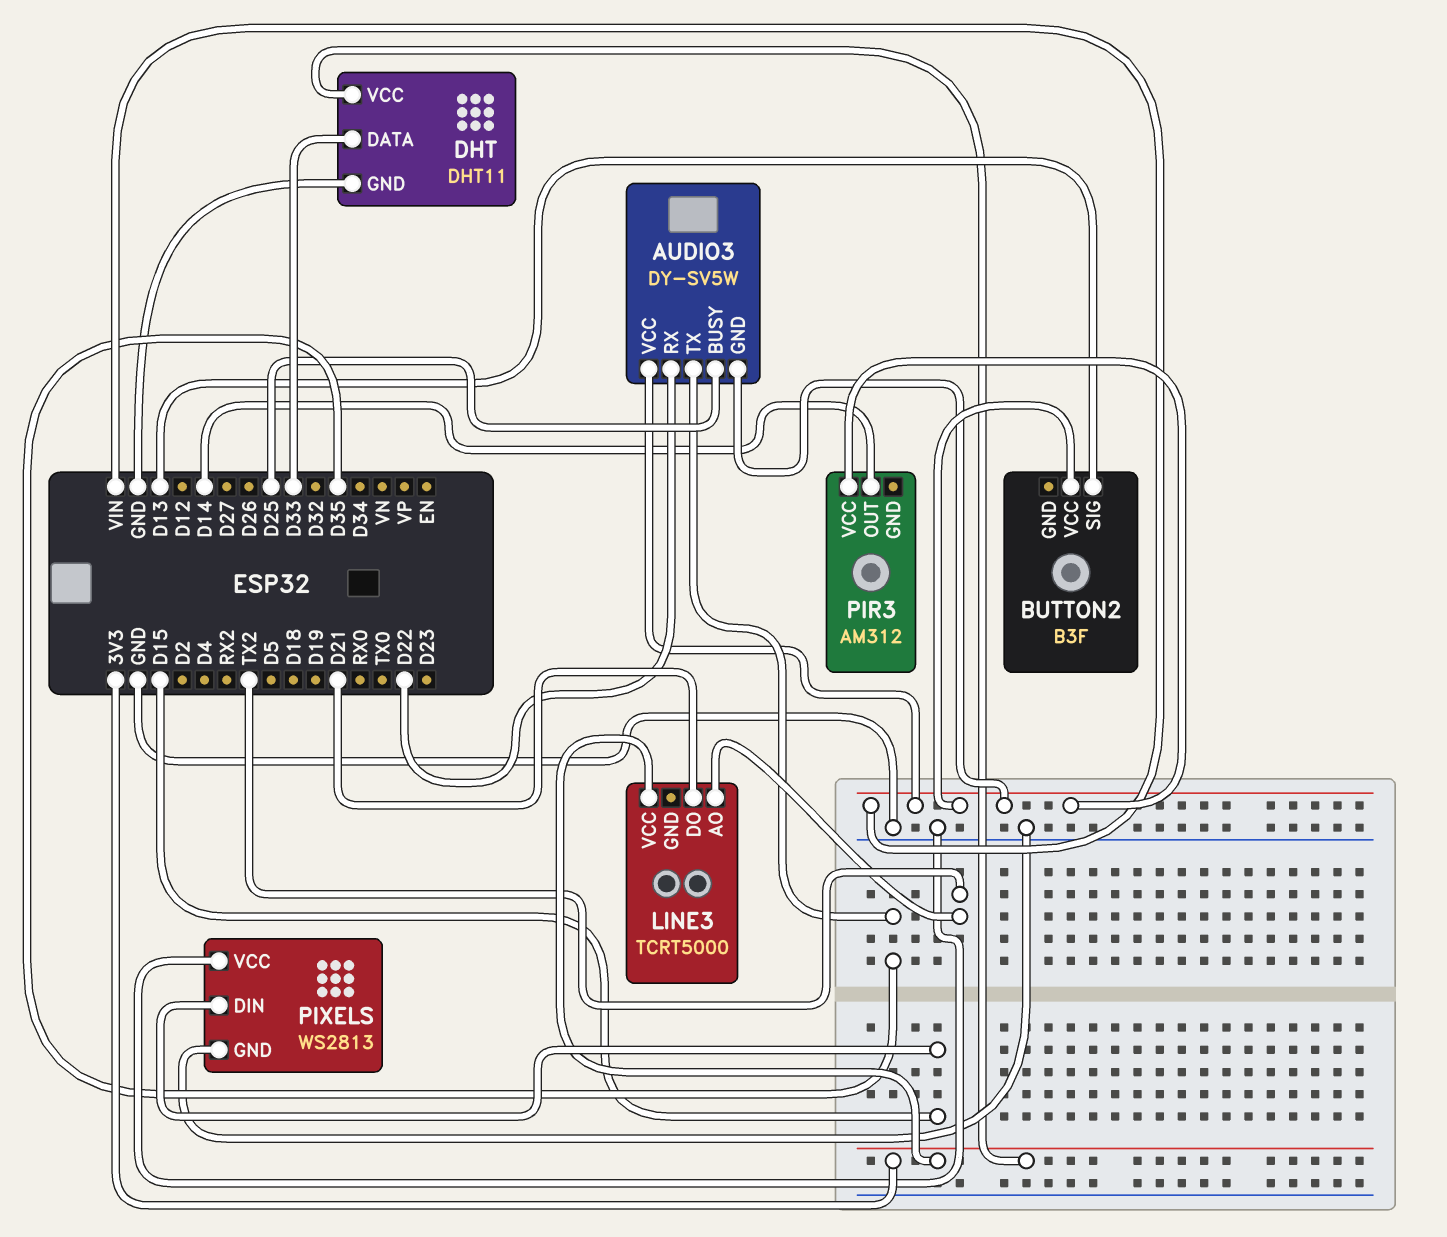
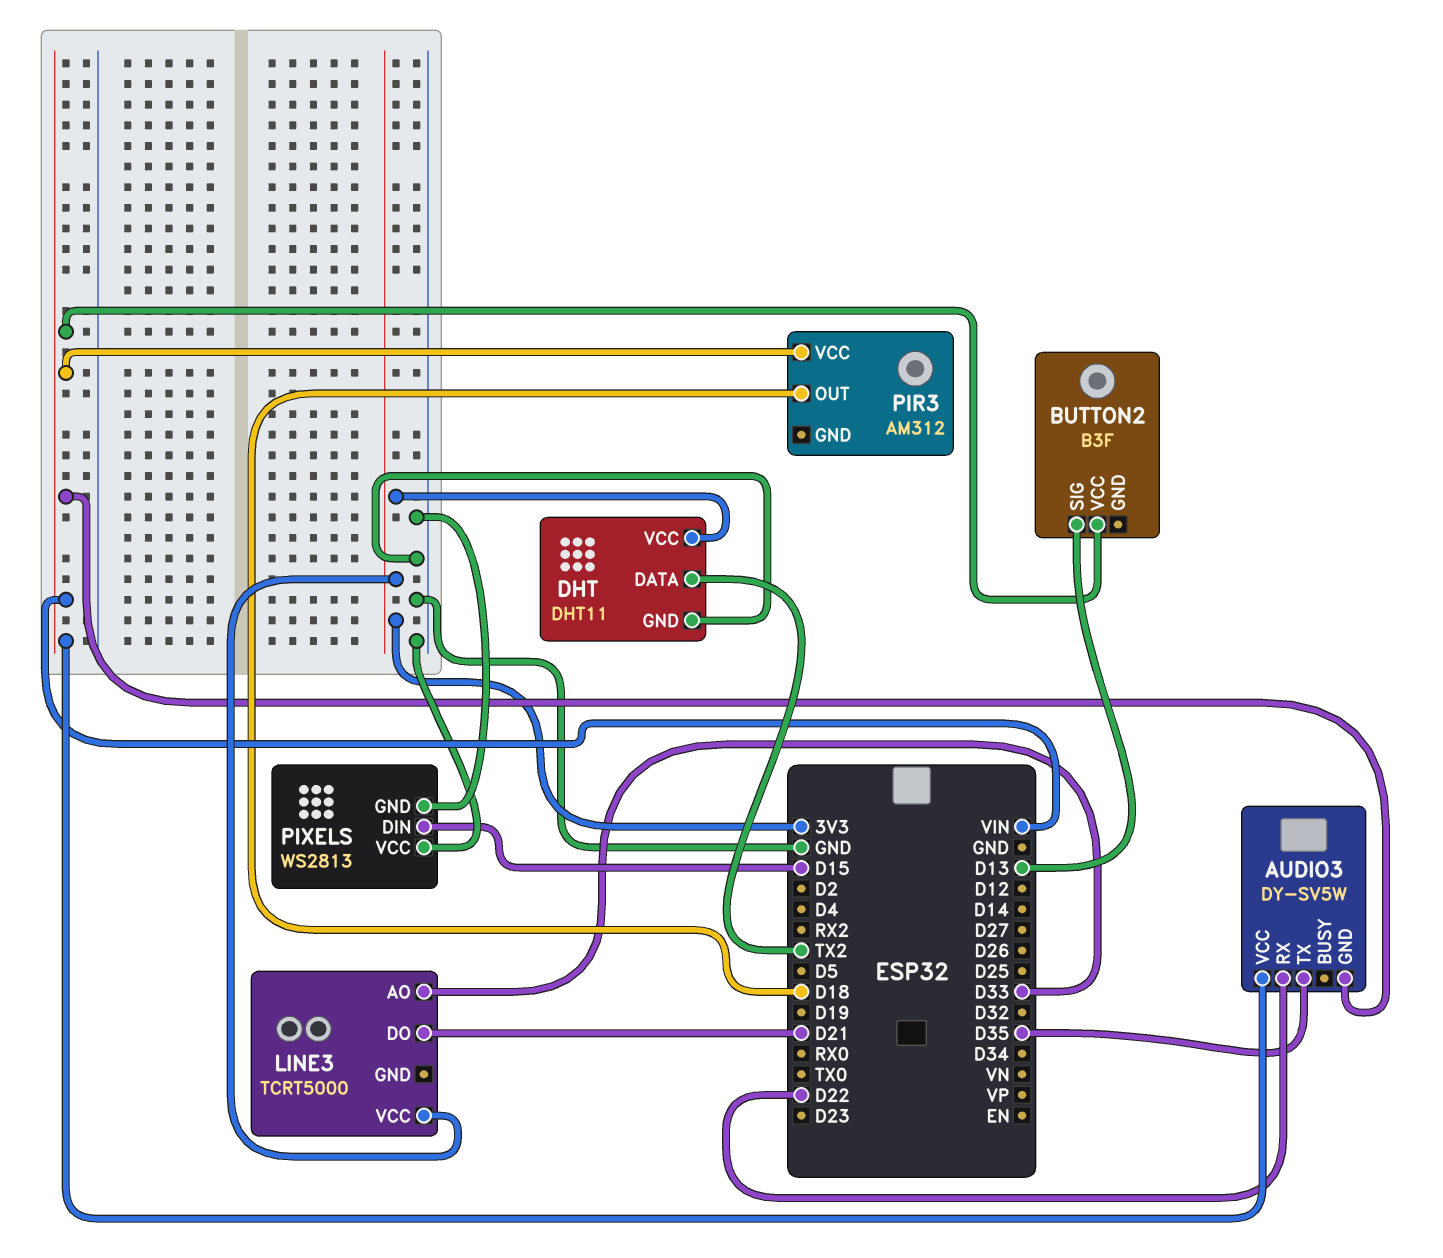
AUDIO3 pin BUSY: D25 -> none
DHT pin DATA: D33 -> TX2
LINE3 pin AO: TX2 -> D33
PIR3 pin OUT: D14 -> D18

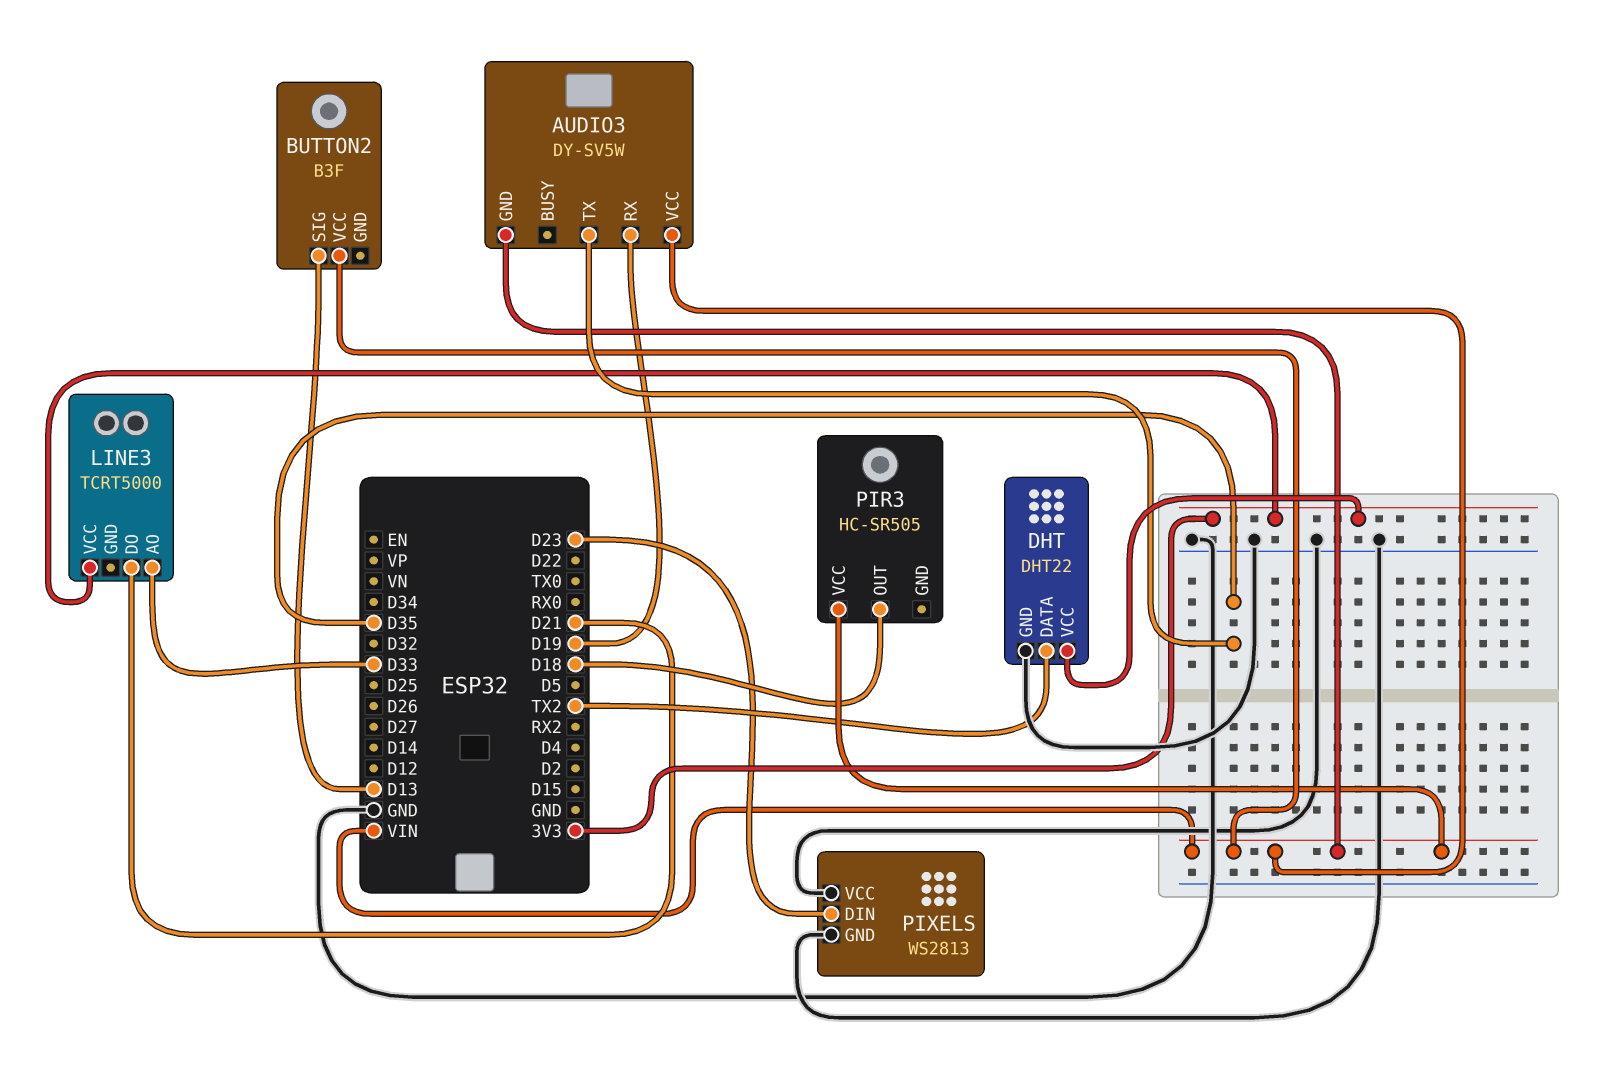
AUDIO3 pin RX: D22 -> D19
DHT: DHT11 -> DHT22
PIR3: AM312 -> HC-SR505
PIXELS pin DIN: D15 -> D23

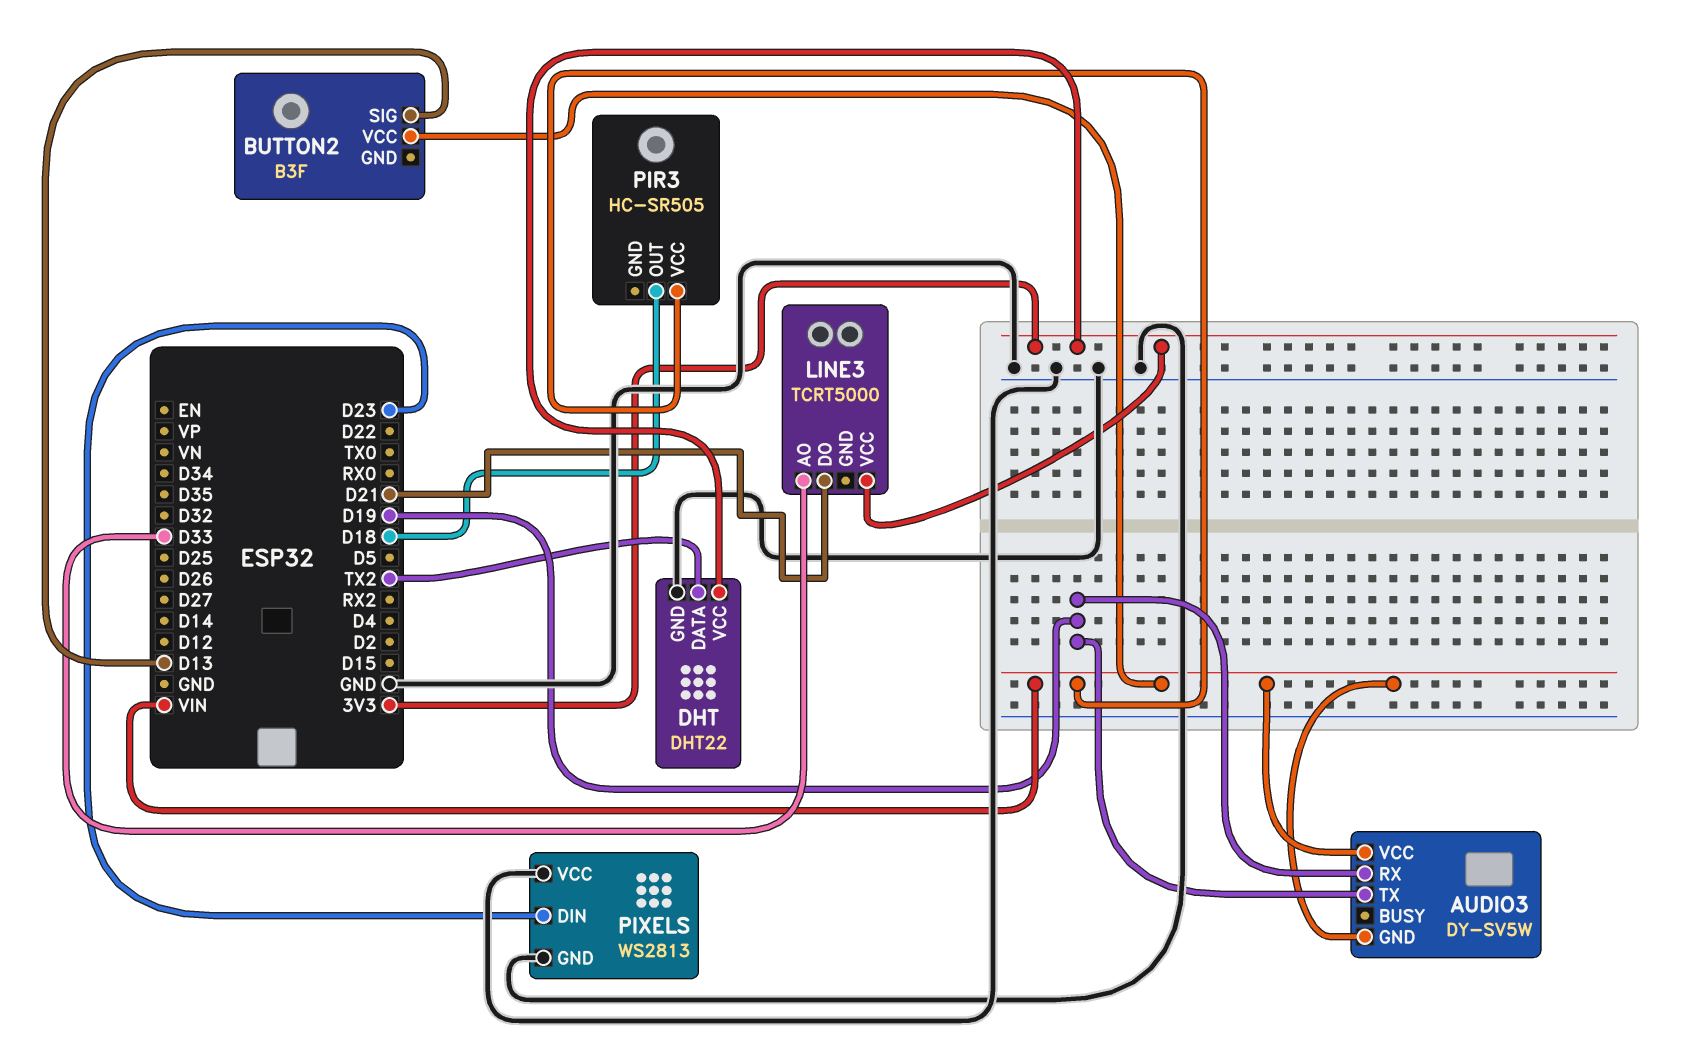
AUDIO3 pin TX: D35 -> D19

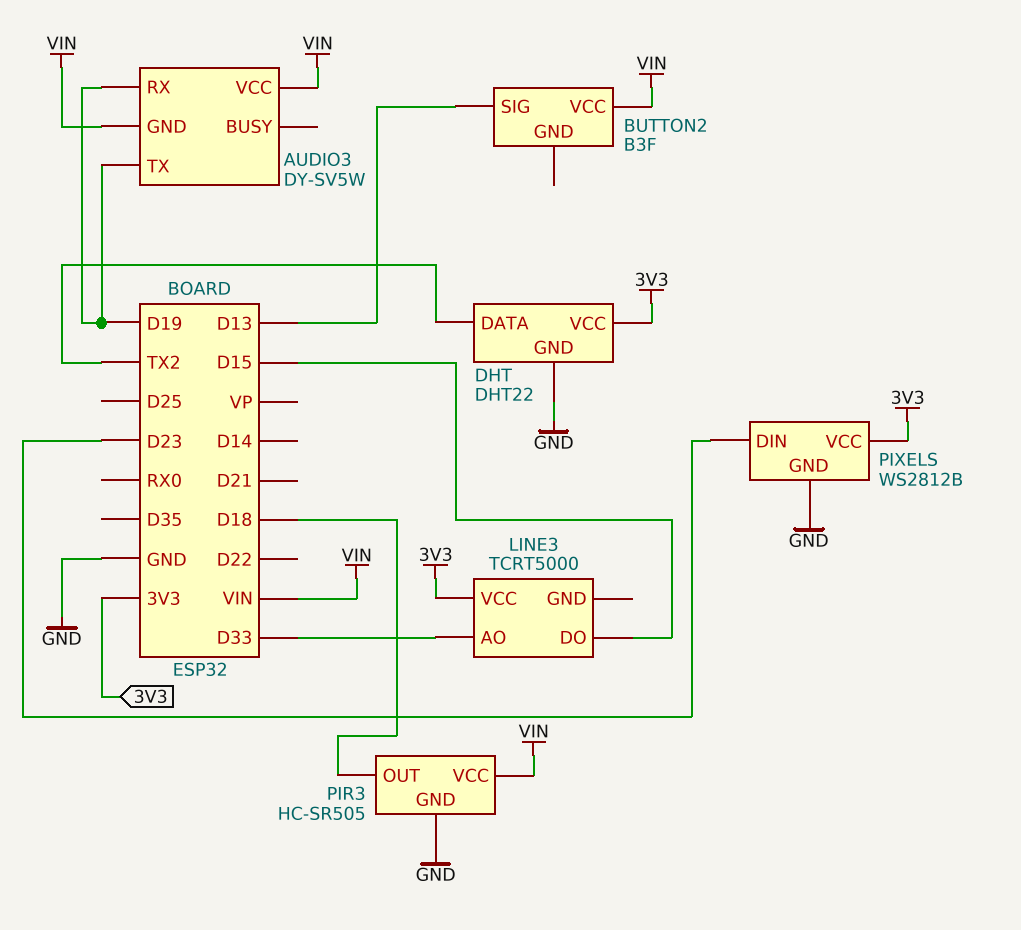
LINE3 pin DO: D21 -> D15
PIR3 pin GND: none -> GND
PIXELS: WS2813 -> WS2812B
PIXELS pin VCC: GND -> 3V3

